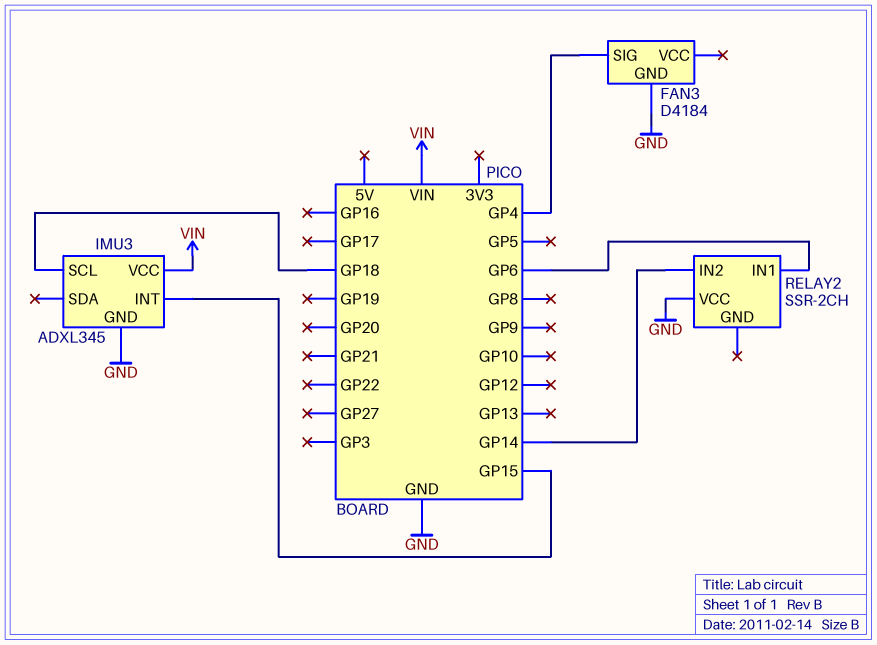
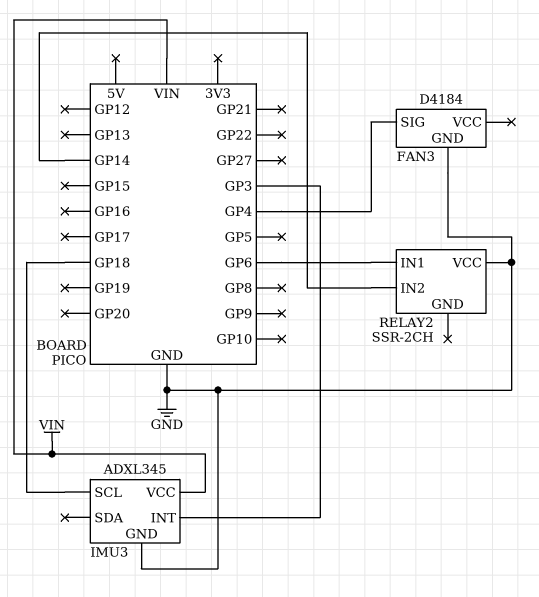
IMU3 pin INT: GP15 -> GP3

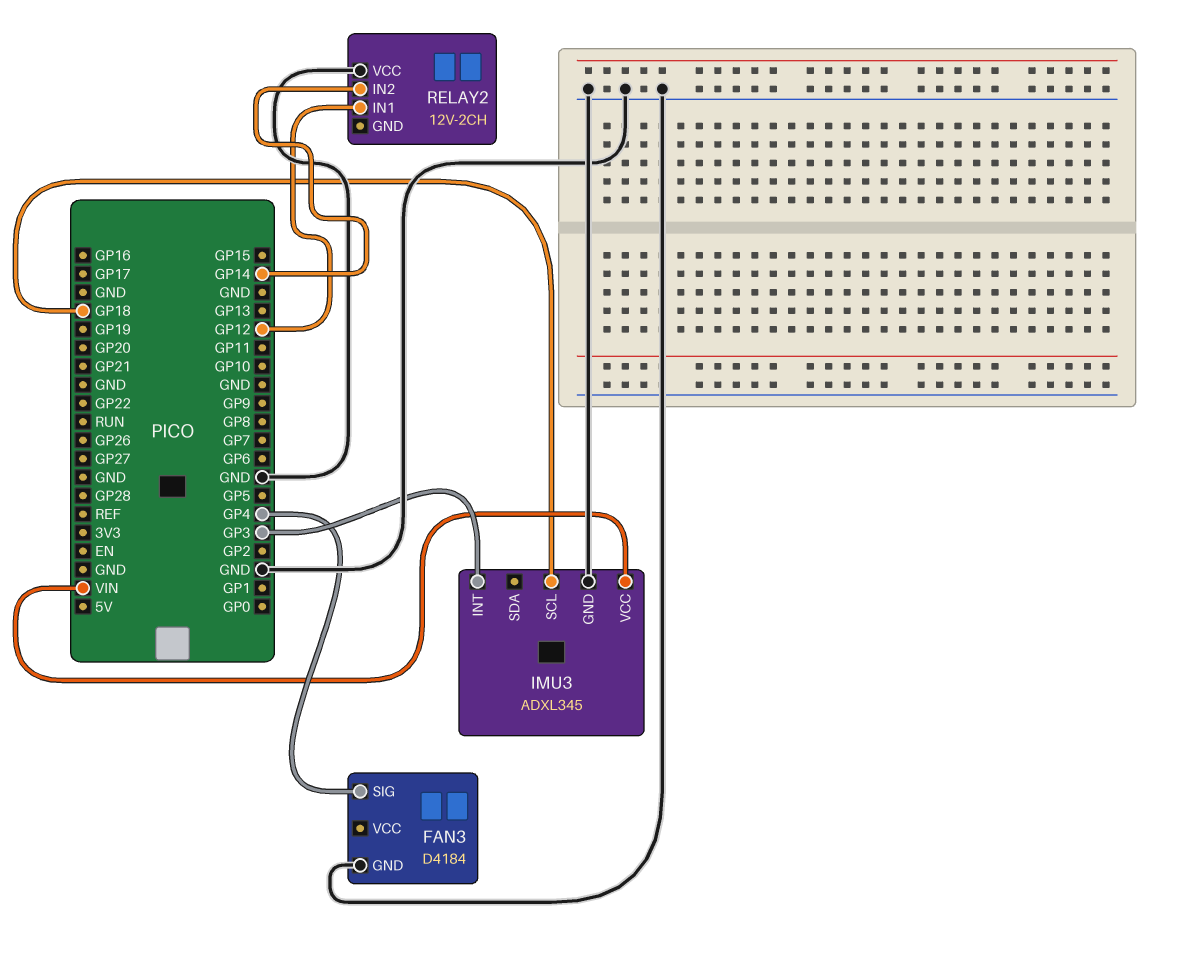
RELAY2: SSR-2CH -> 12V-2CH
RELAY2 pin IN1: GP6 -> GP12

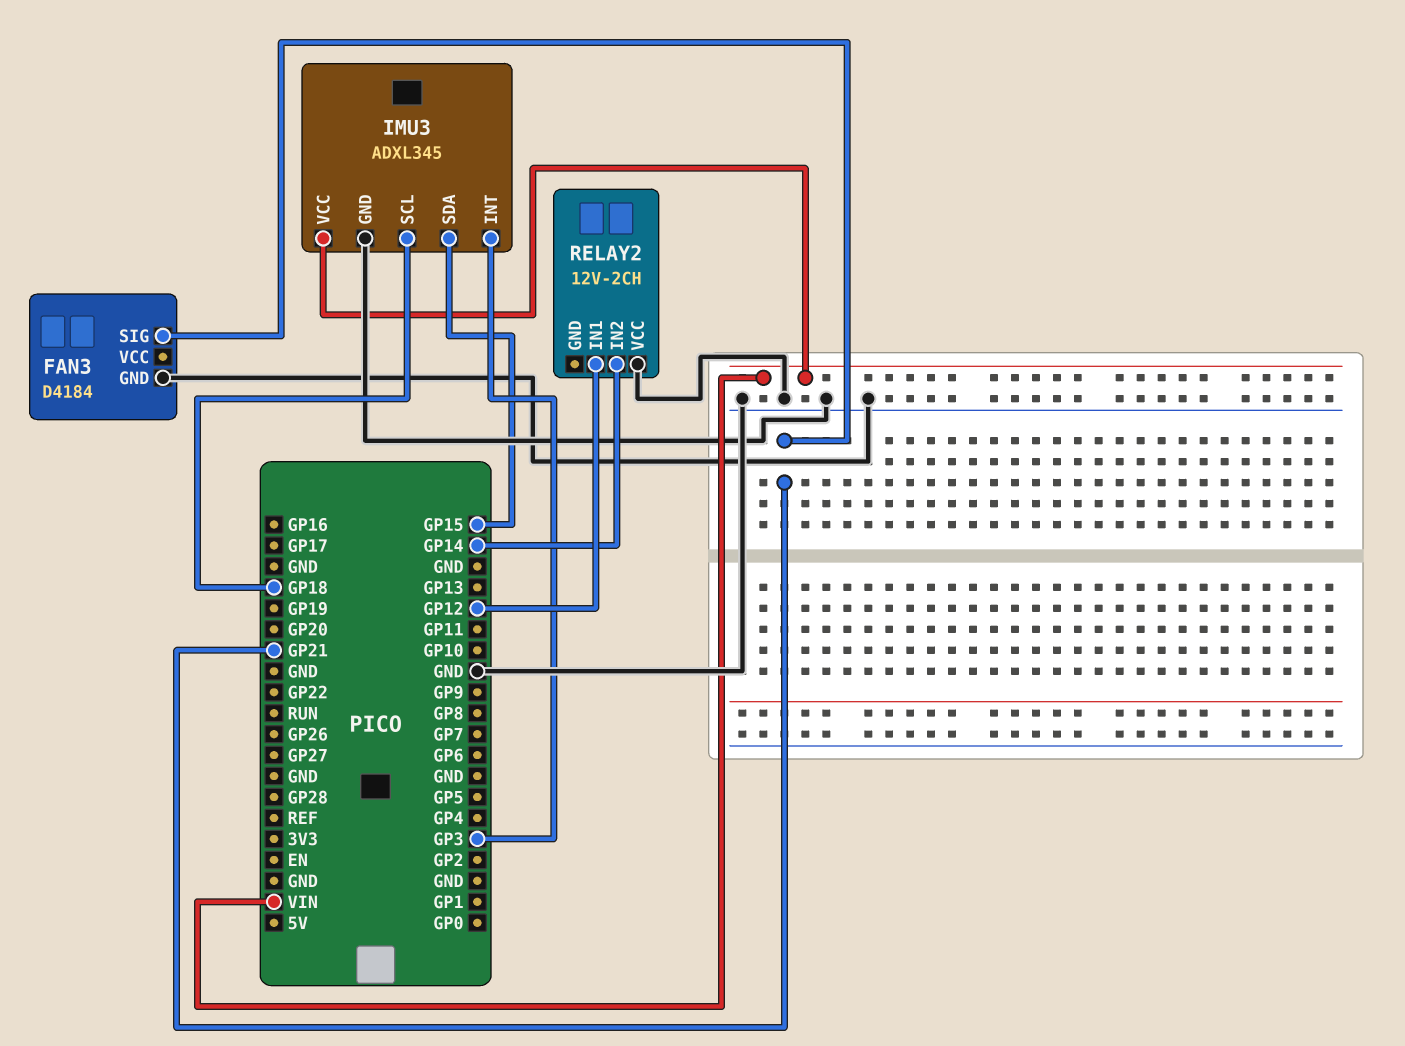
FAN3 pin SIG: GP4 -> GP21
IMU3 pin SDA: none -> GP15

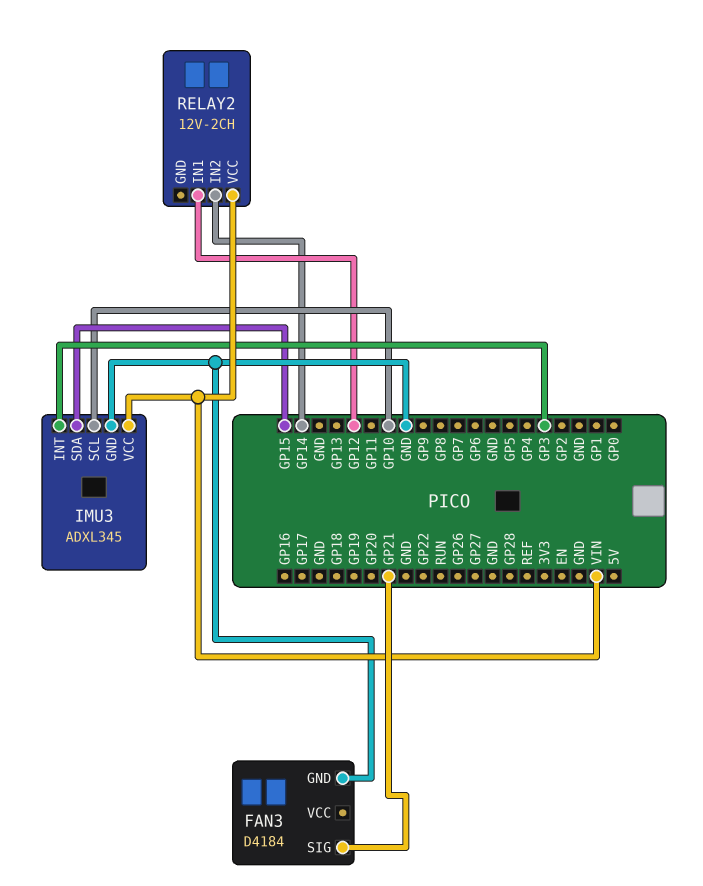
IMU3 pin SCL: GP18 -> GP10
RELAY2 pin VCC: GND -> VIN

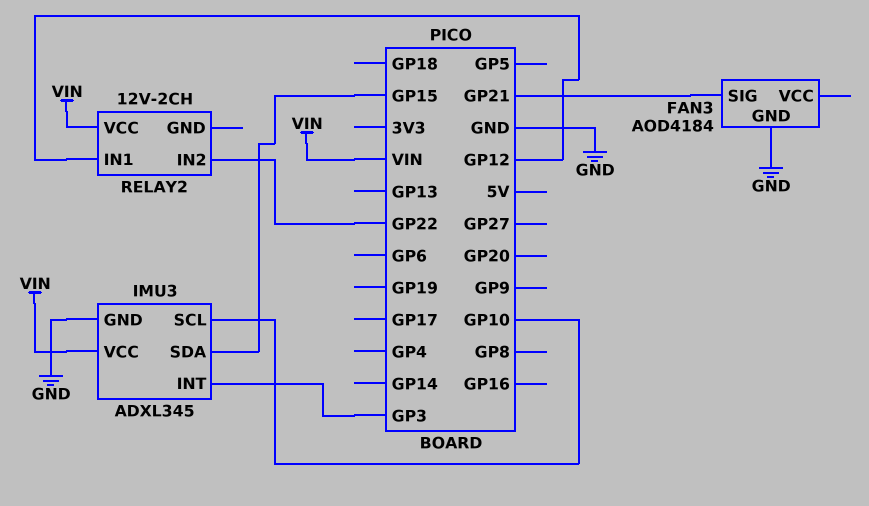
FAN3: D4184 -> AOD4184
RELAY2 pin IN2: GP14 -> GP22

